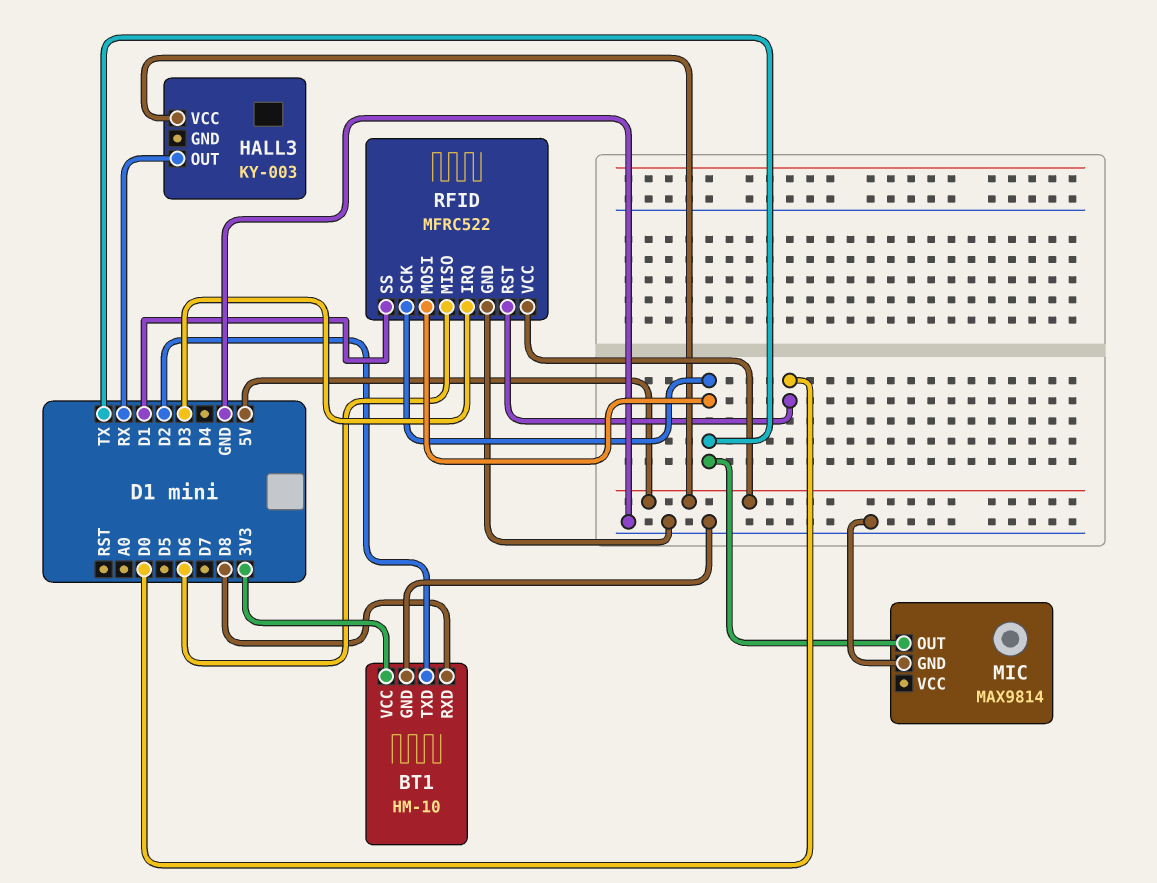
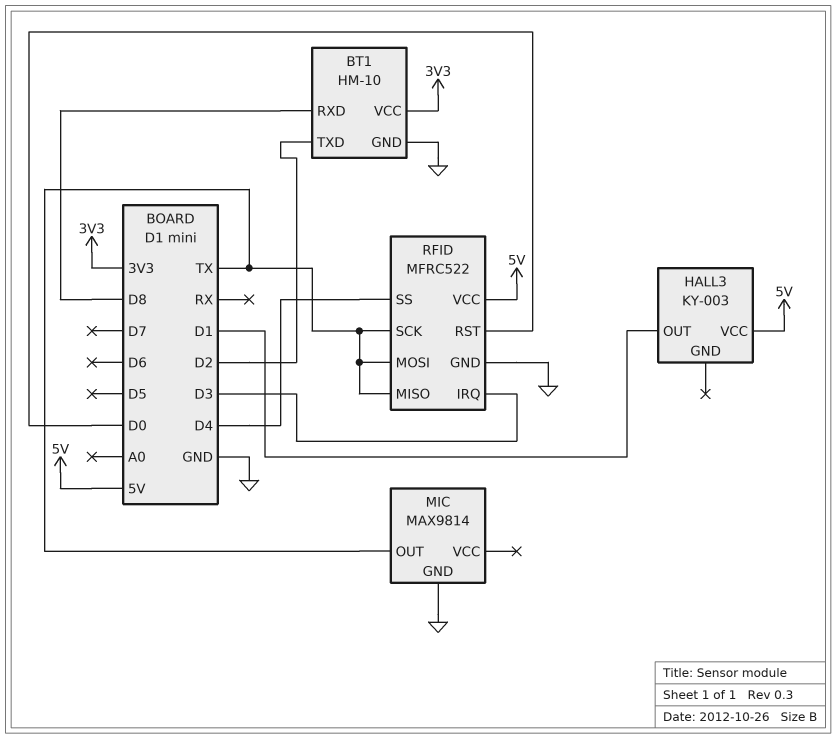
HALL3 pin OUT: RX -> D1
RFID pin MISO: D6 -> TX
RFID pin SS: D1 -> D4

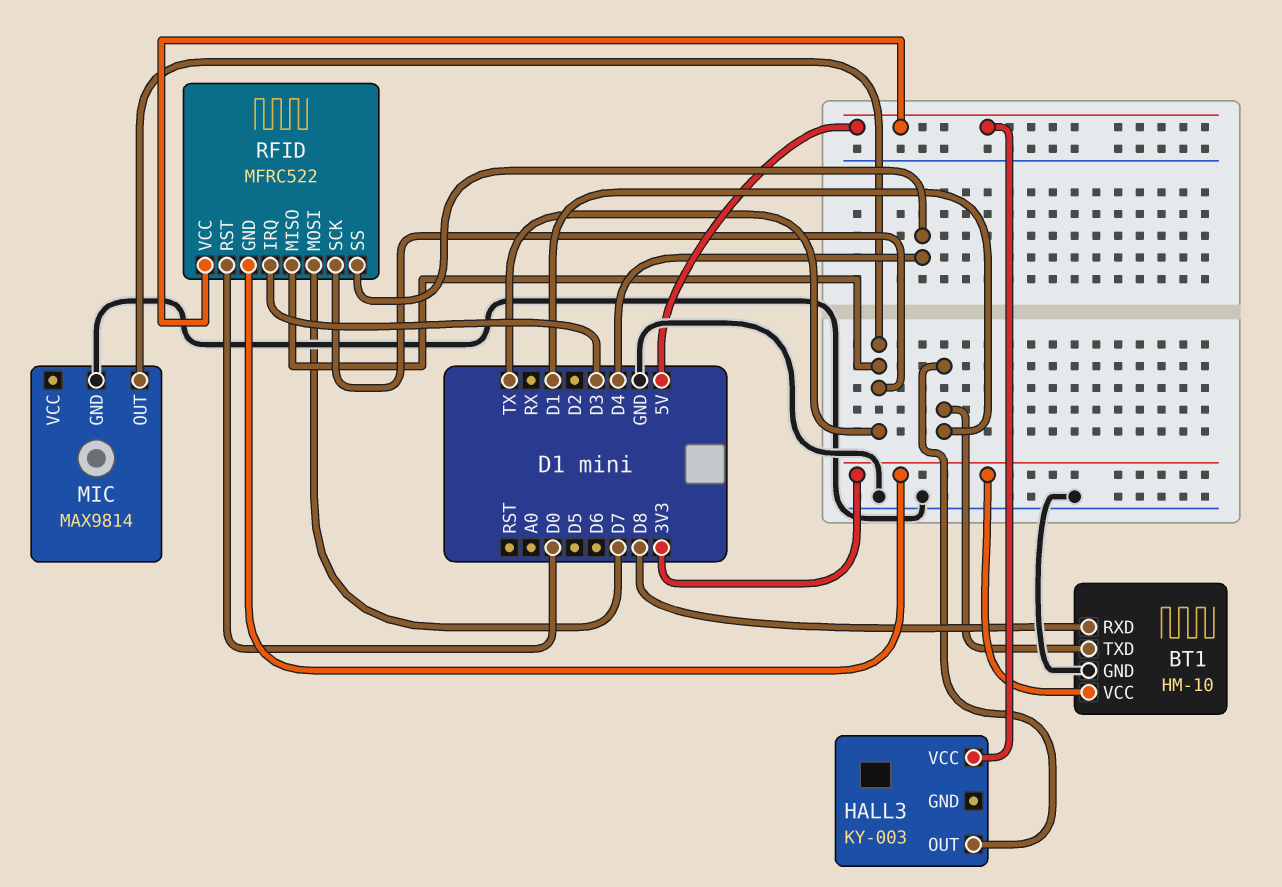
BT1 pin TXD: D2 -> D1
RFID pin GND: GND -> 3V3
RFID pin MOSI: TX -> D7

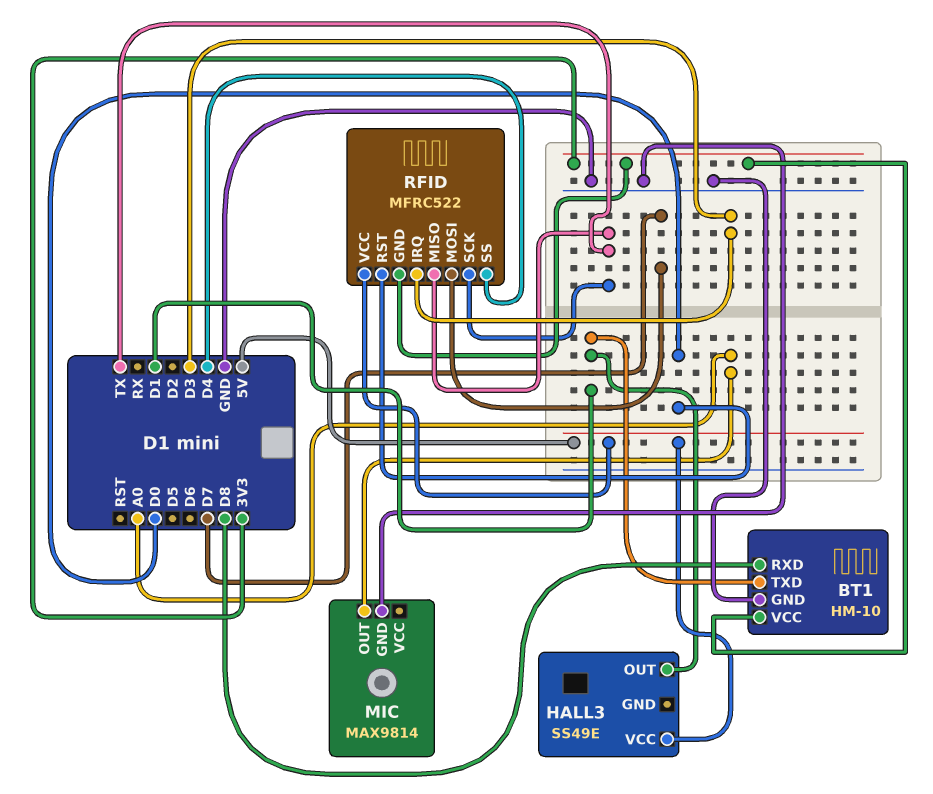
HALL3: KY-003 -> SS49E
MIC pin OUT: TX -> A0

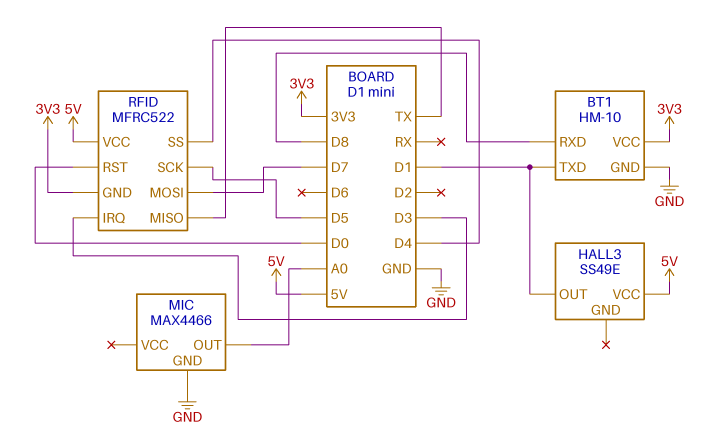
MIC: MAX9814 -> MAX4466
RFID pin SCK: TX -> D5

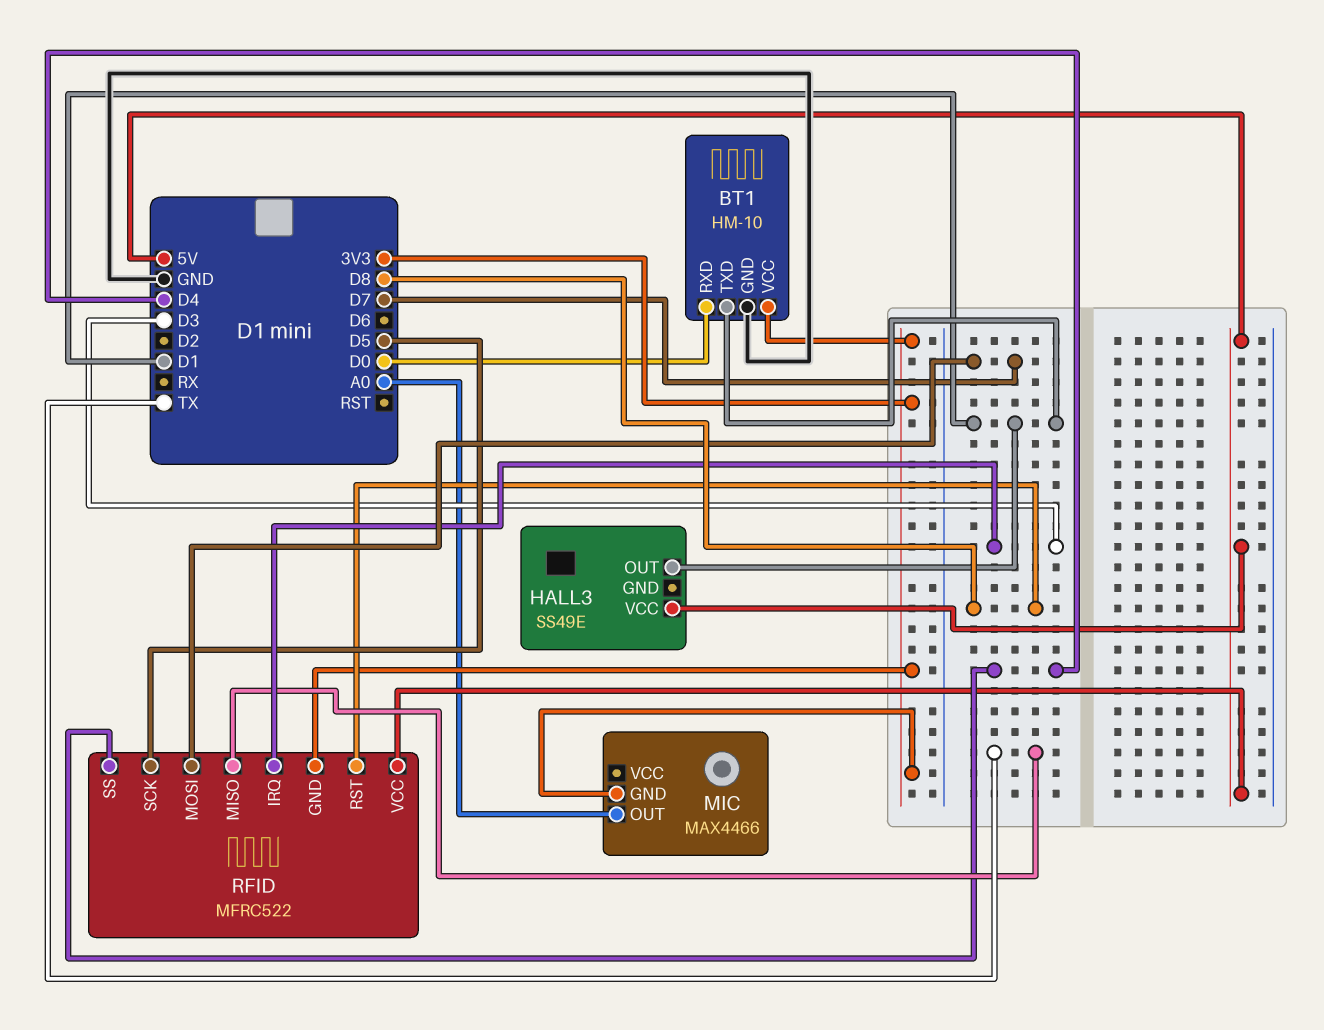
BT1 pin RXD: D8 -> D0
MIC pin GND: GND -> 3V3
RFID pin RST: D0 -> D8

